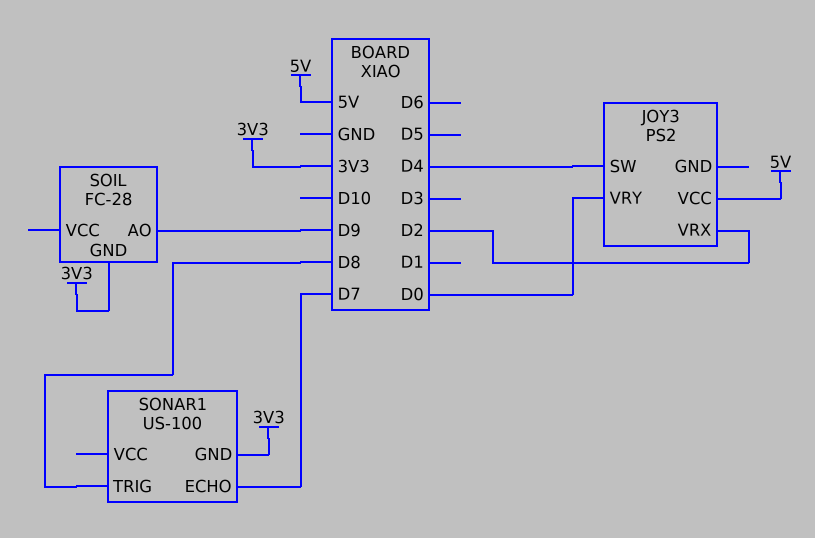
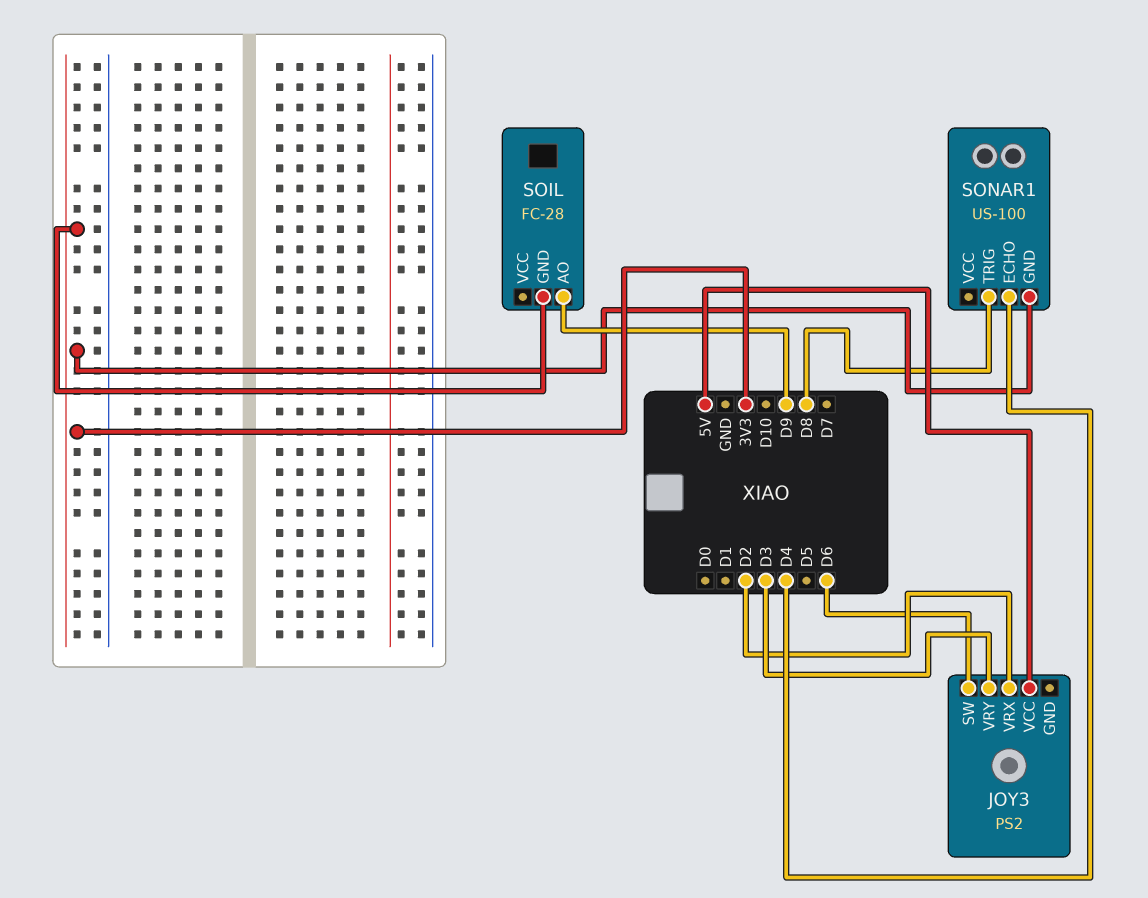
JOY3 pin SW: D4 -> D6
JOY3 pin VRY: D0 -> D3
SONAR1 pin ECHO: D7 -> D4

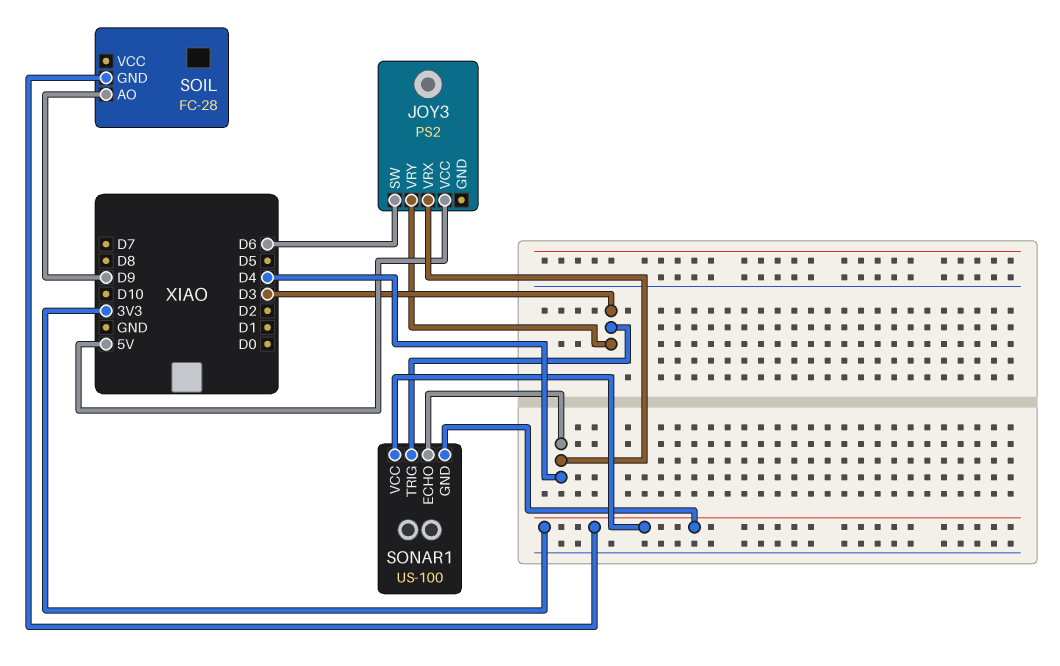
JOY3 pin VRX: D2 -> D4
SONAR1 pin TRIG: D8 -> D3
SONAR1 pin VCC: none -> 3V3

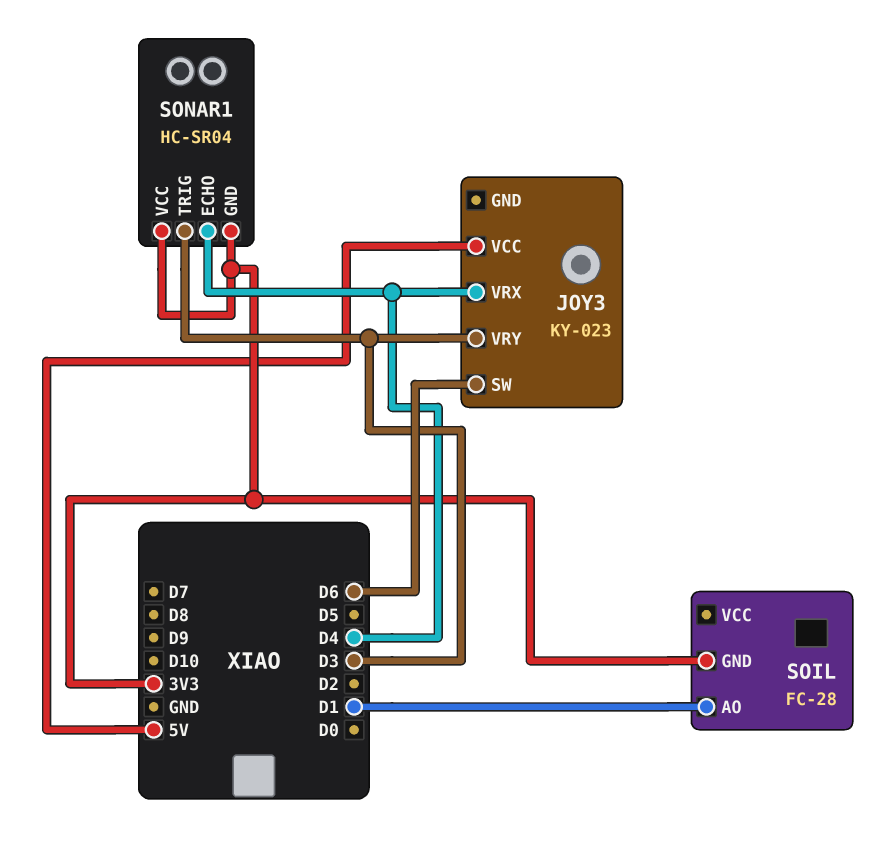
JOY3: PS2 -> KY-023
SOIL pin AO: D9 -> D1
SONAR1: US-100 -> HC-SR04

